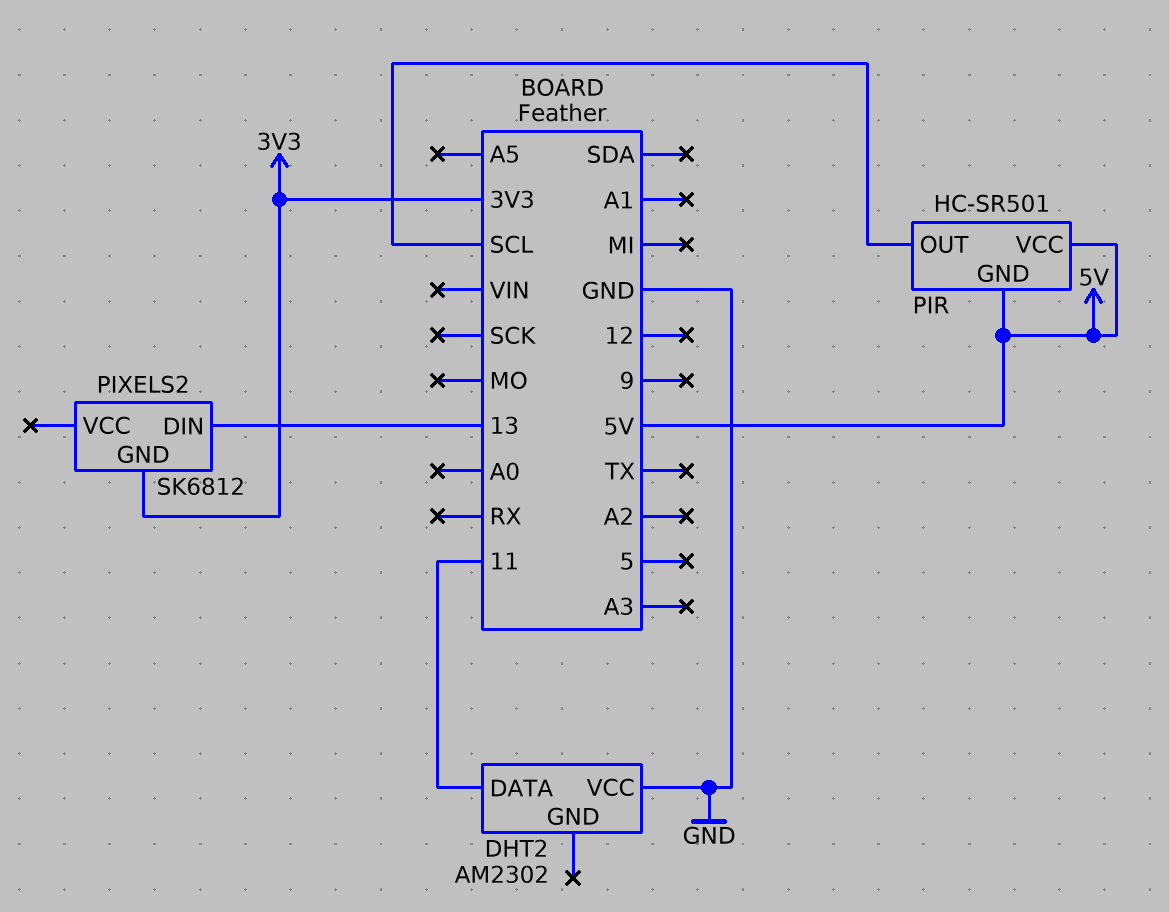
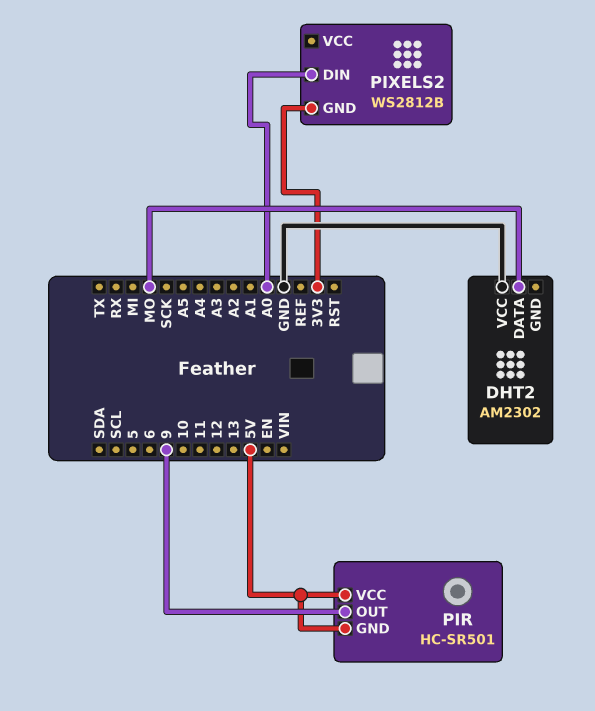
DHT2 pin DATA: 11 -> MO
PIR pin OUT: SCL -> 9
PIXELS2: SK6812 -> WS2812B
PIXELS2 pin DIN: 13 -> A0

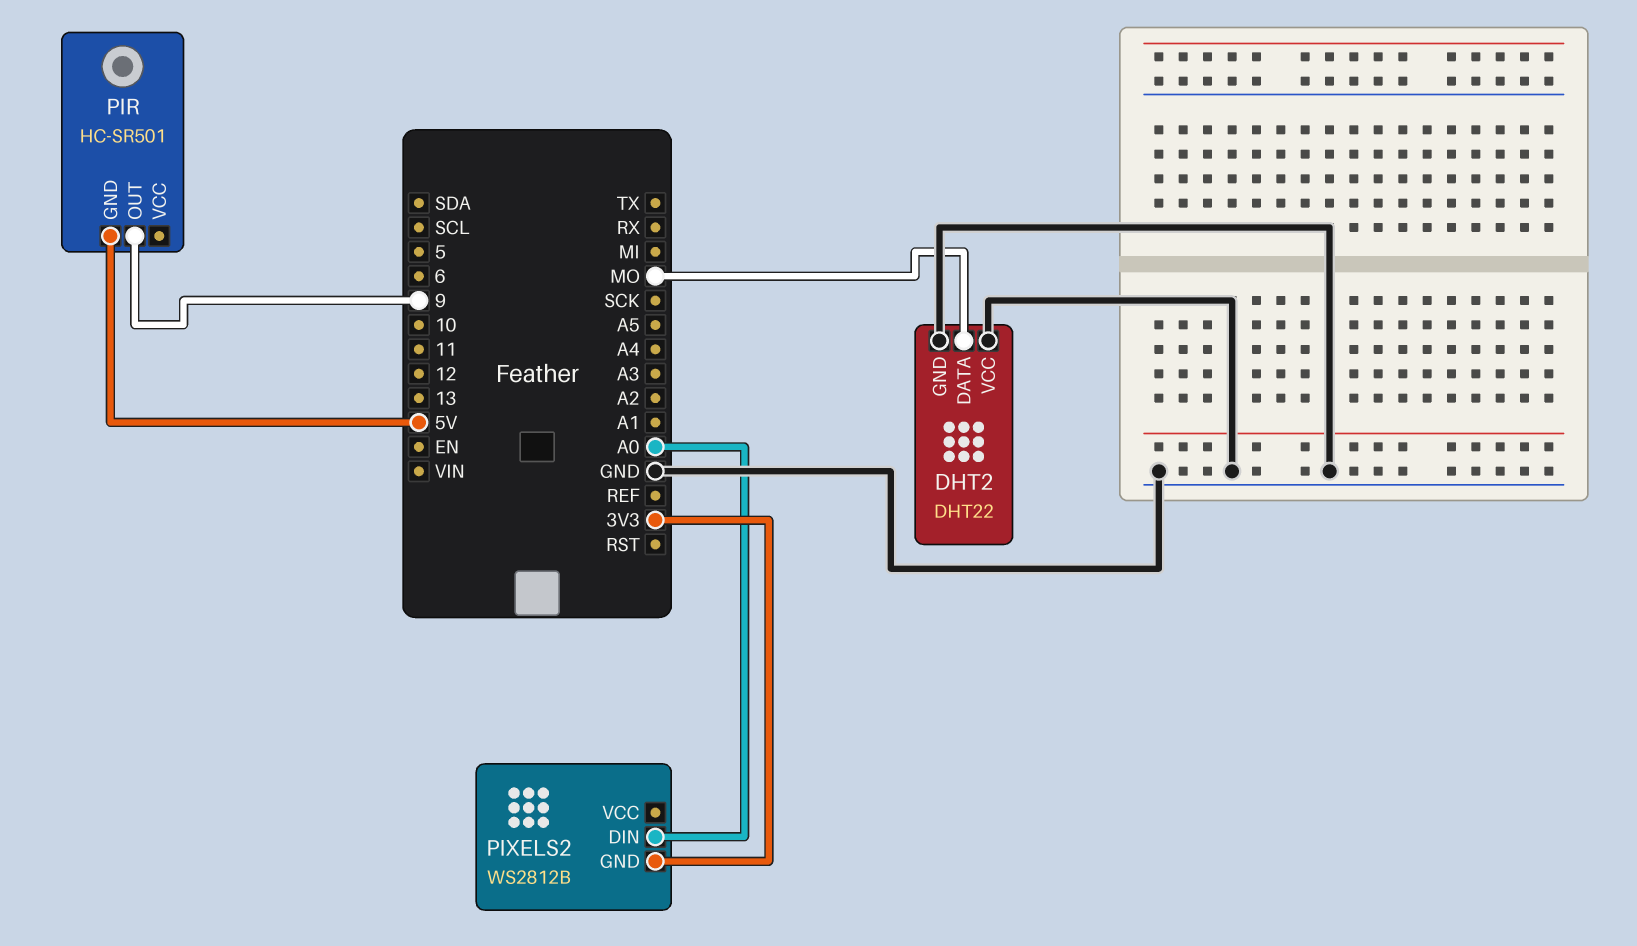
DHT2: AM2302 -> DHT22
DHT2 pin GND: none -> GND
PIR pin VCC: 5V -> none

